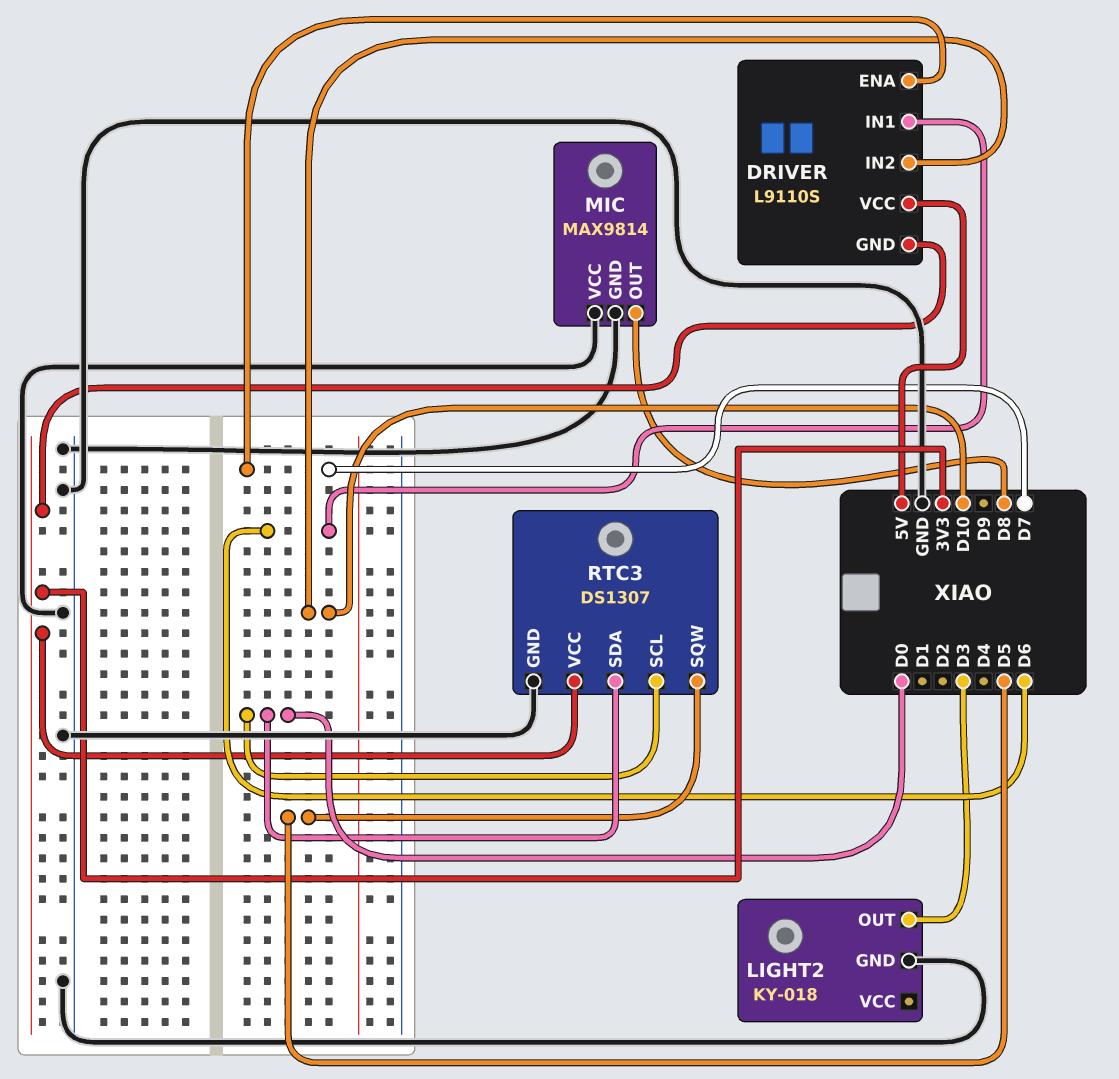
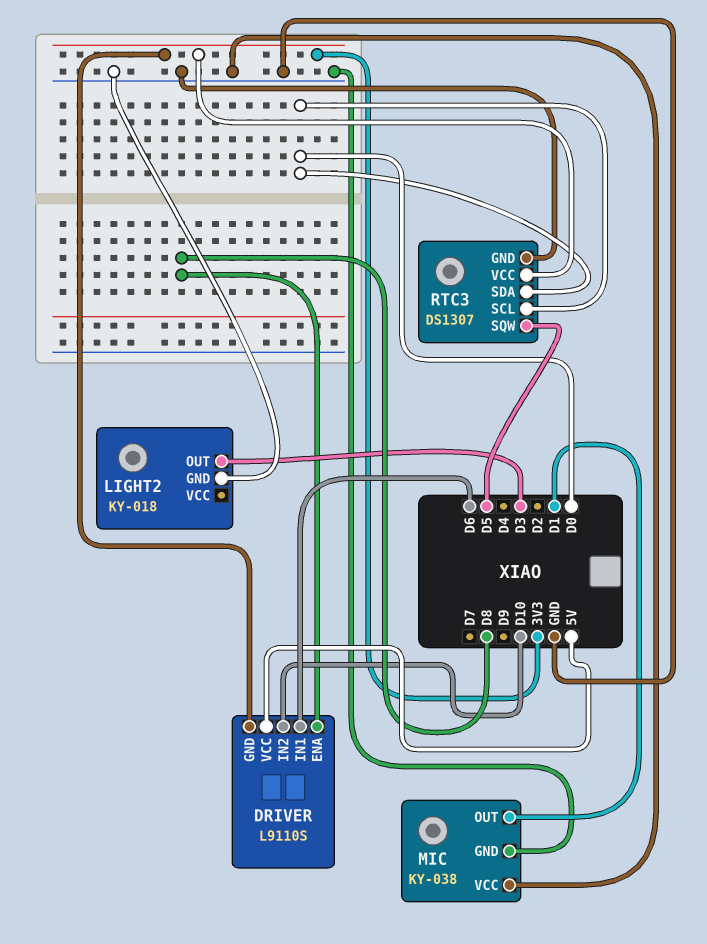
DRIVER pin ENA: D7 -> D8
MIC: MAX9814 -> KY-038
MIC pin OUT: D8 -> D1

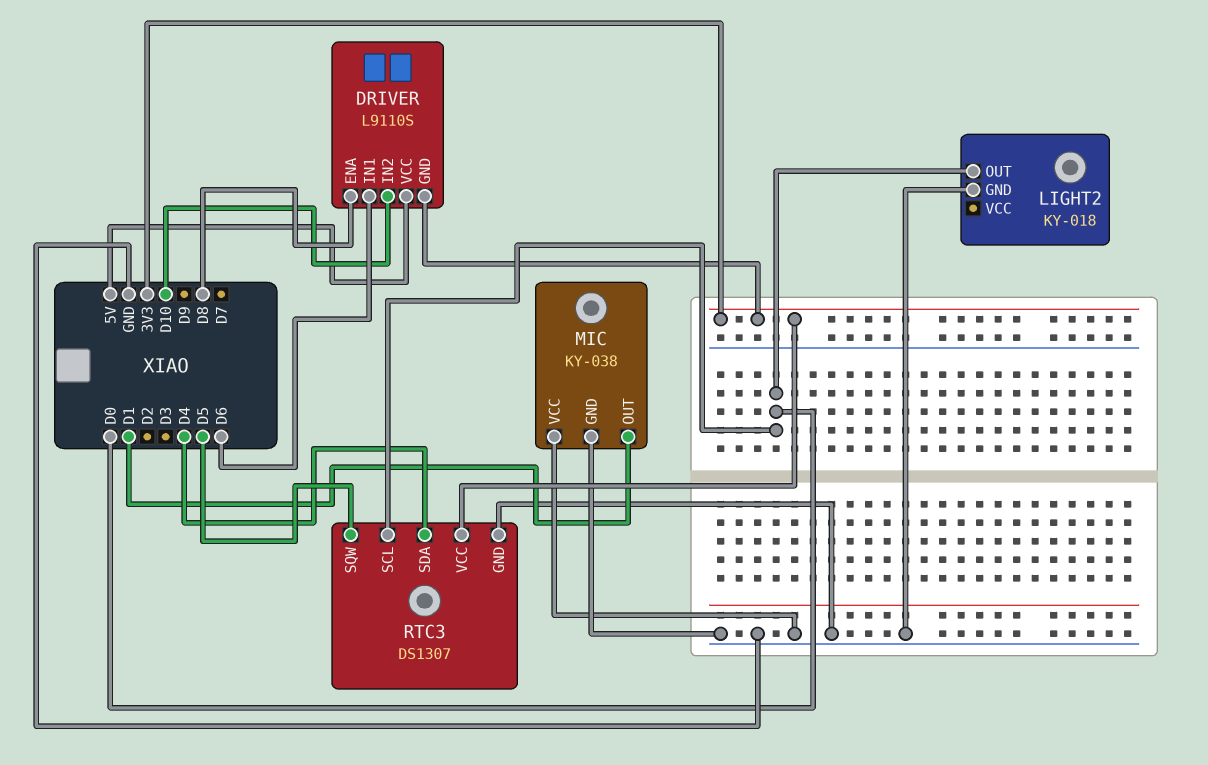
LIGHT2 pin OUT: D3 -> D0
RTC3 pin SDA: D0 -> D4

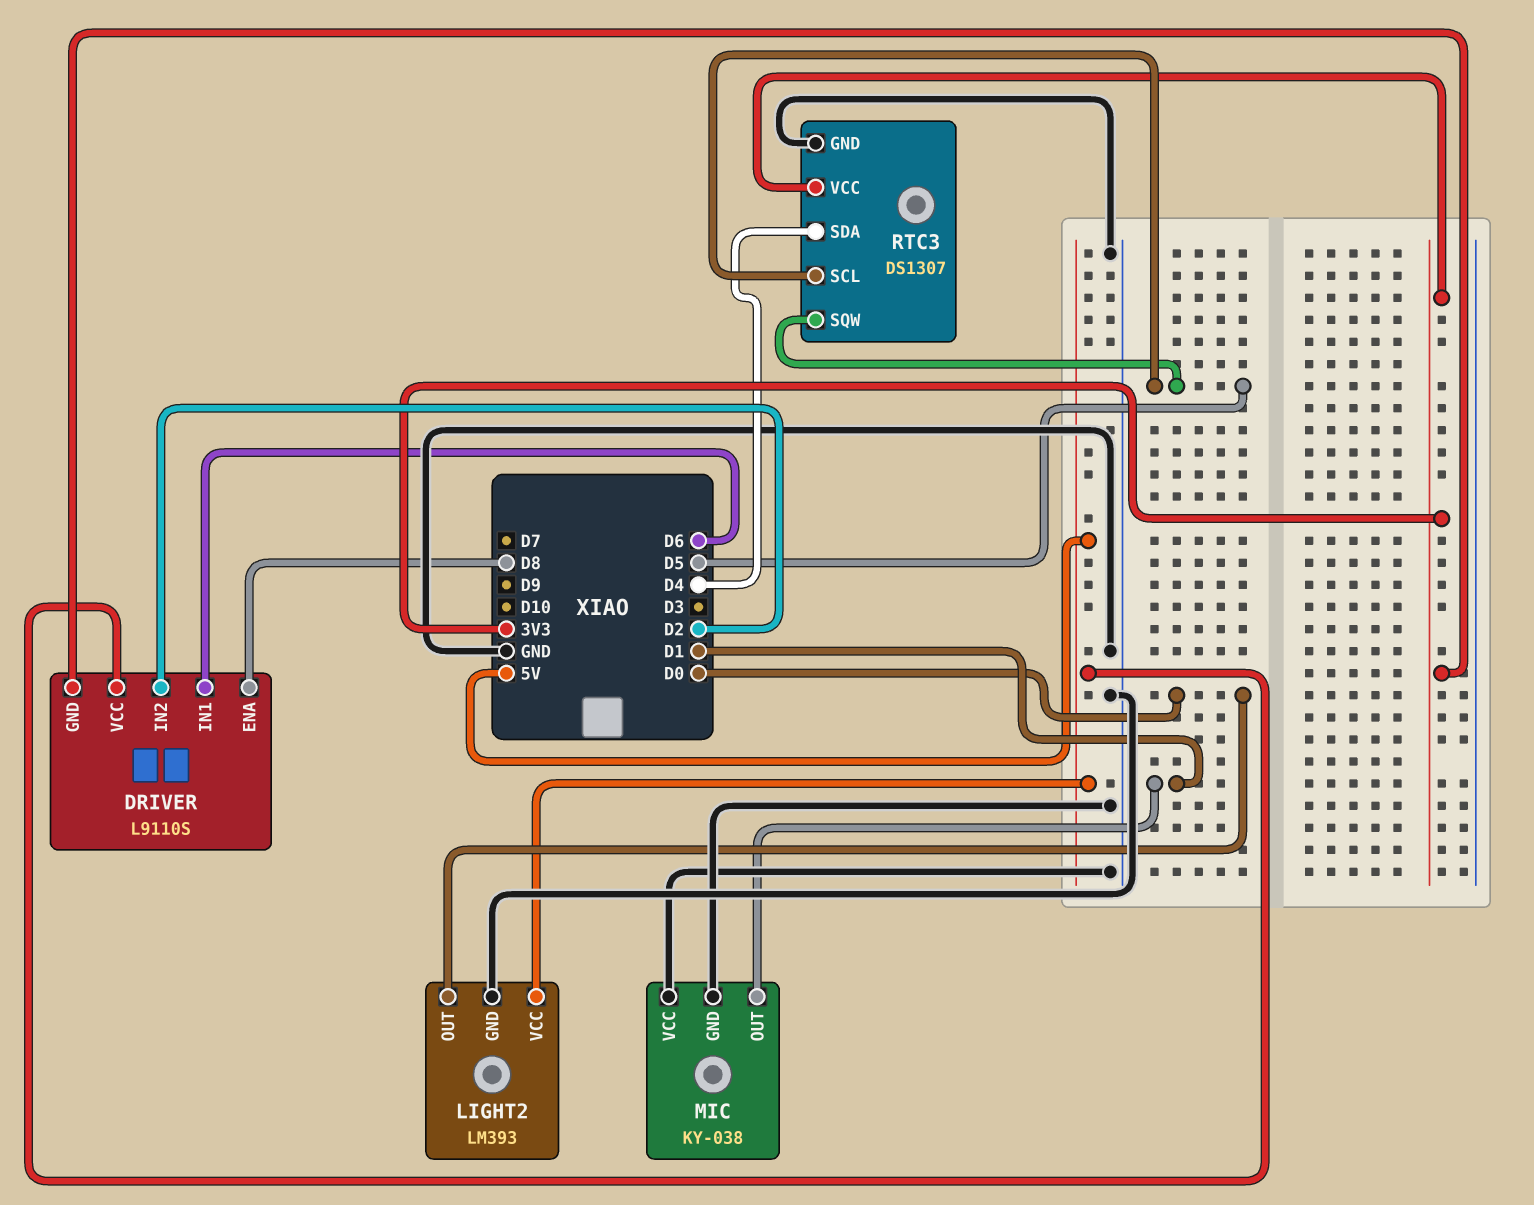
DRIVER pin IN2: D10 -> D2
LIGHT2: KY-018 -> LM393
LIGHT2 pin VCC: none -> 5V
RTC3 pin SCL: D0 -> D5

